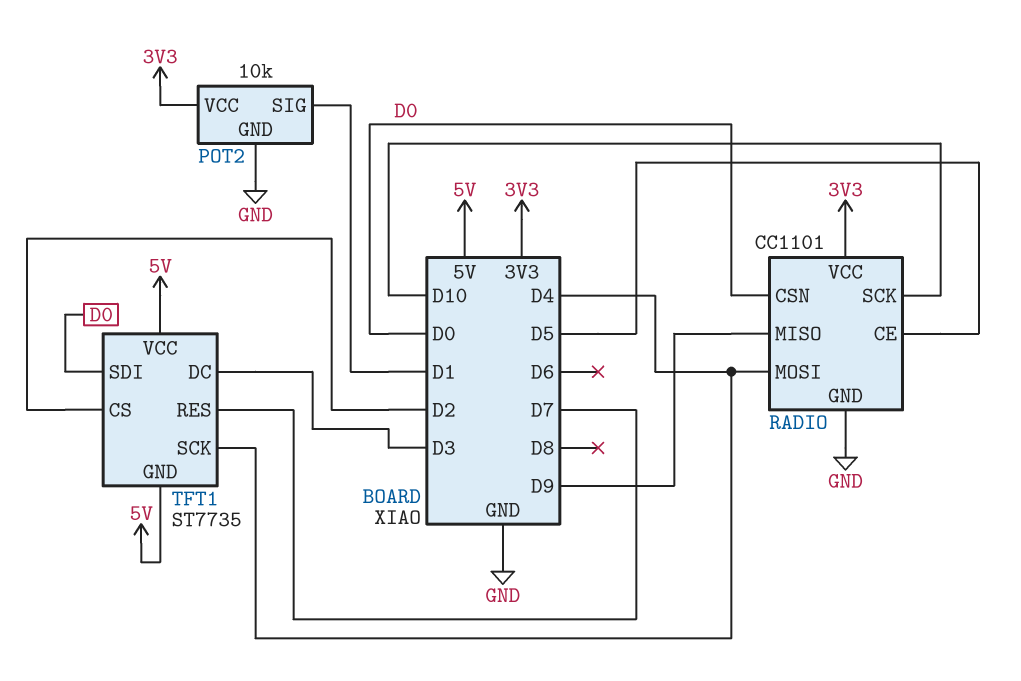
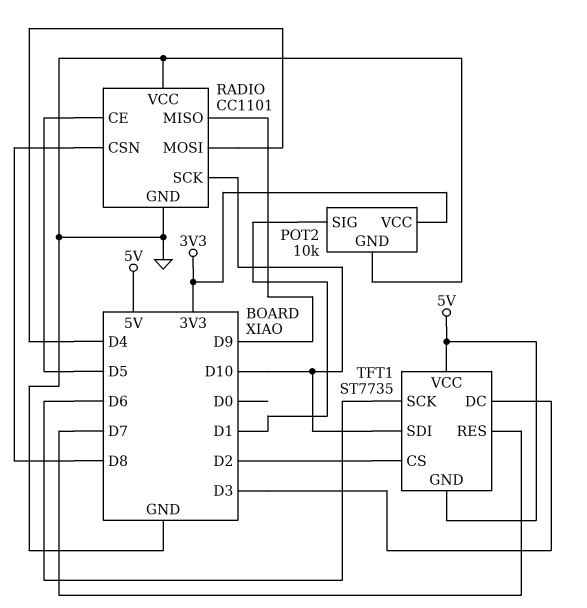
RADIO pin CSN: D0 -> D8
RADIO pin VCC: 3V3 -> GND
TFT1 pin SCK: D4 -> D6
TFT1 pin SDI: D0 -> D10

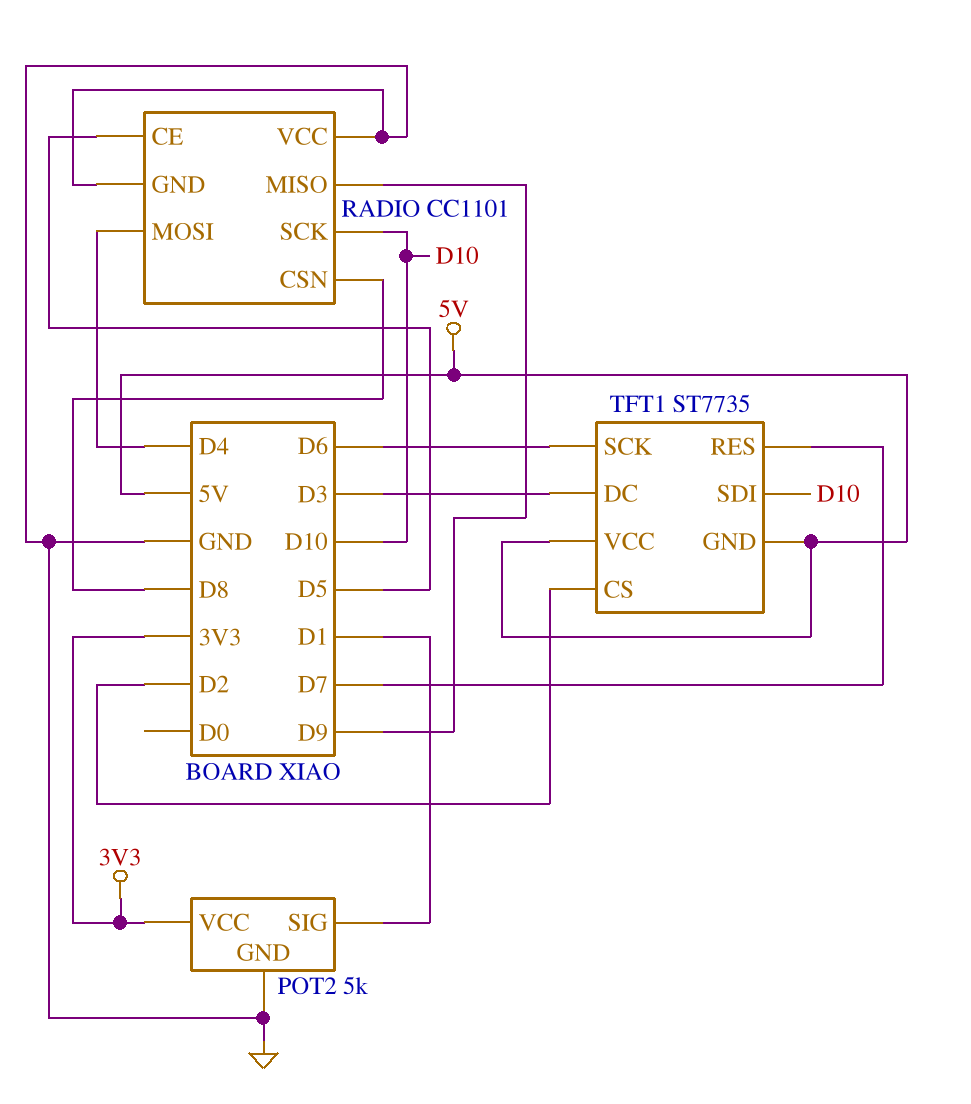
POT2: 10k -> 5k

